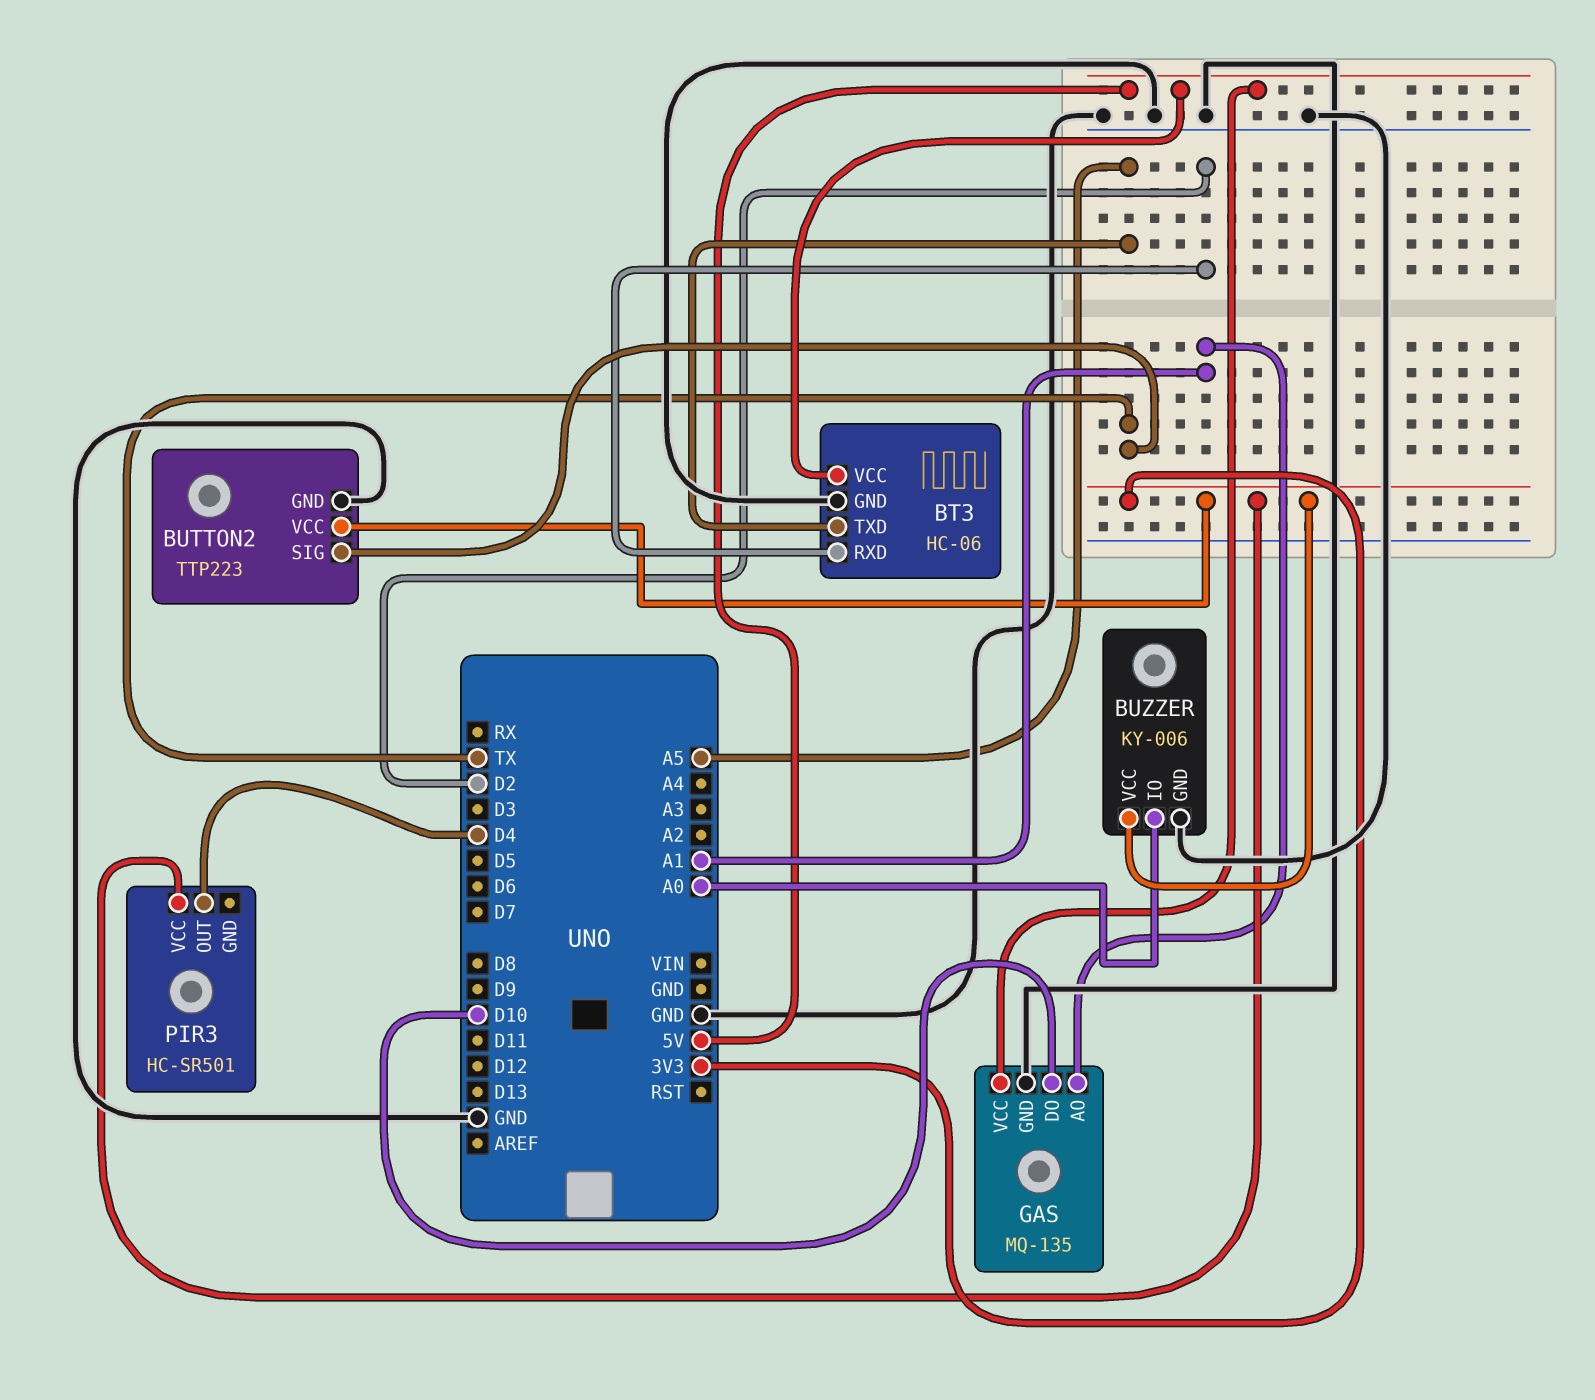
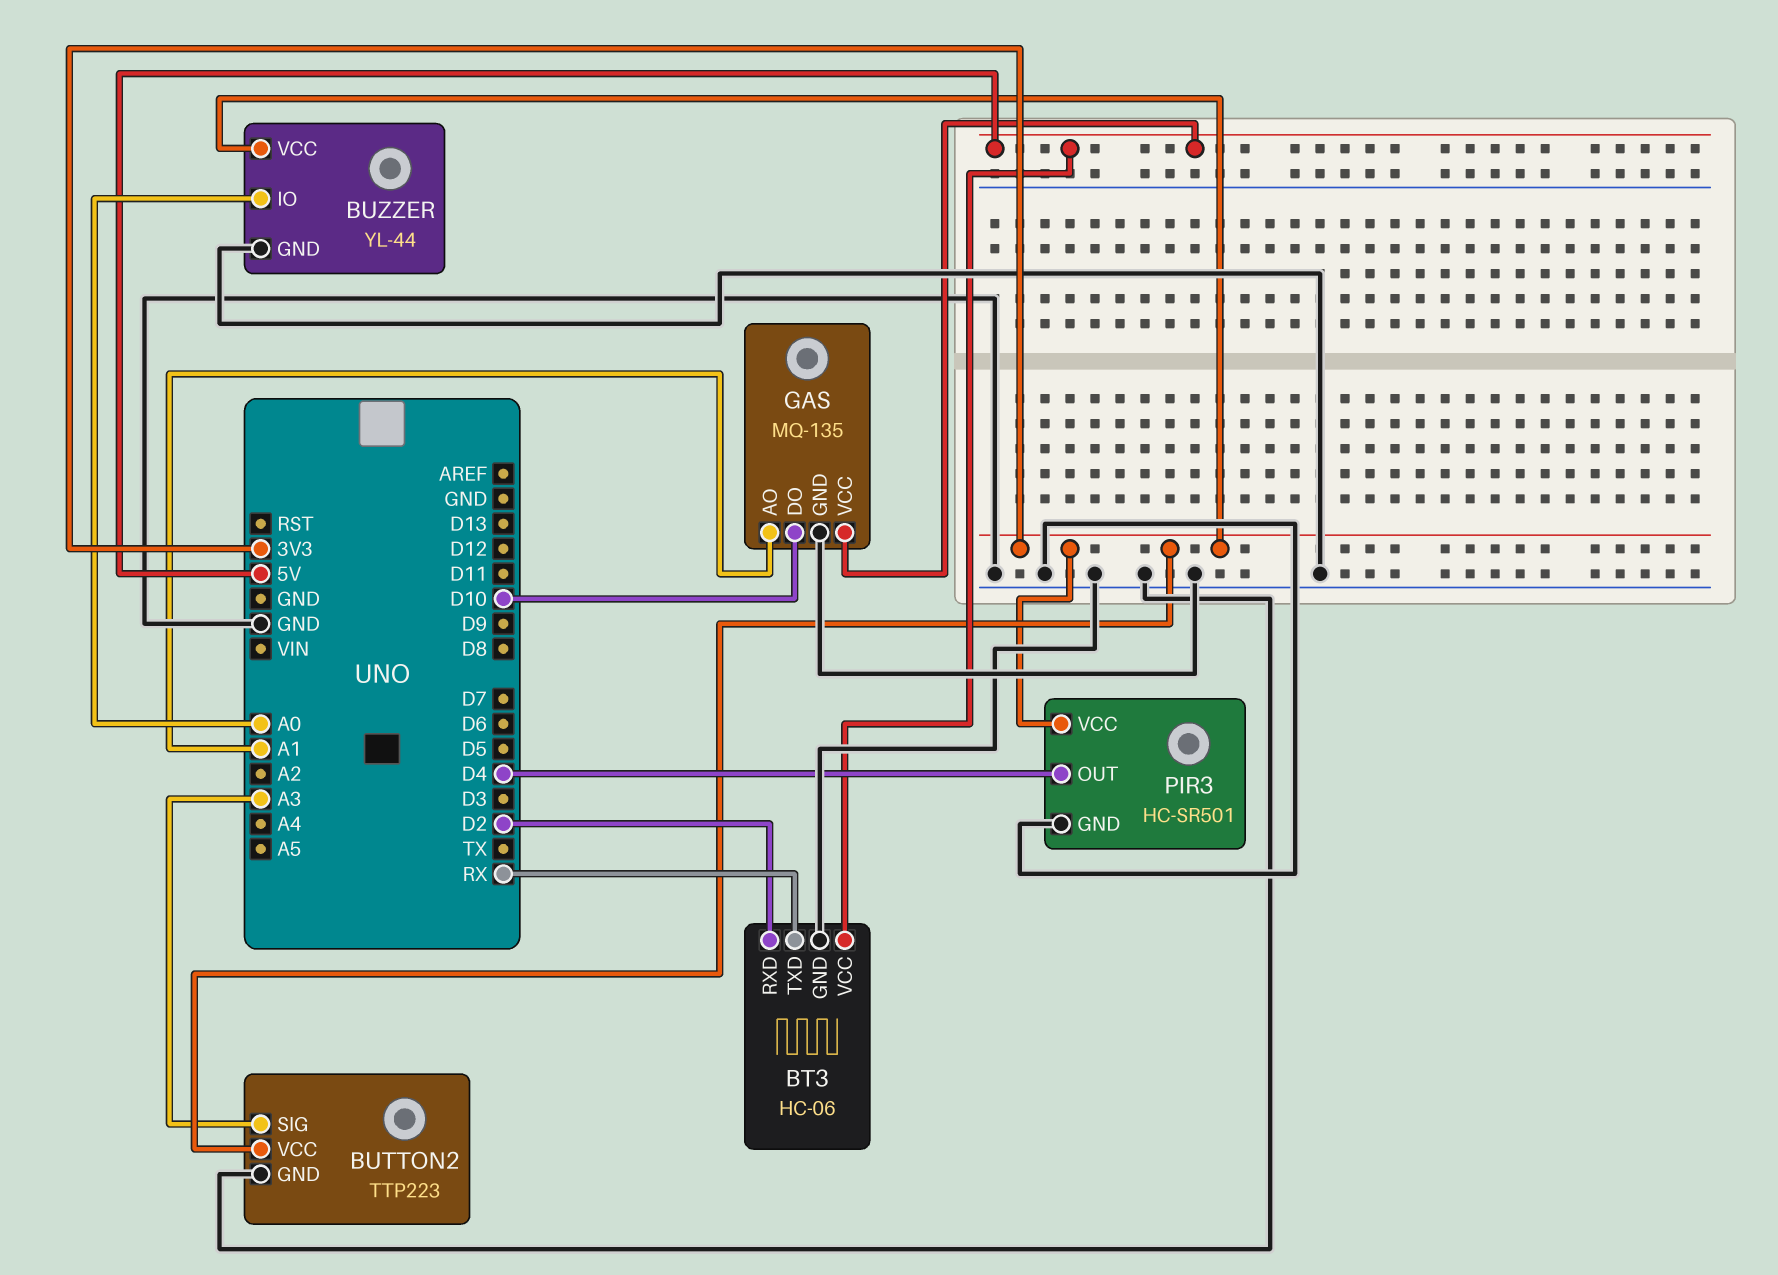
BT3 pin TXD: A5 -> RX
BUTTON2 pin SIG: TX -> A3
BUZZER: KY-006 -> YL-44
PIR3 pin GND: none -> GND

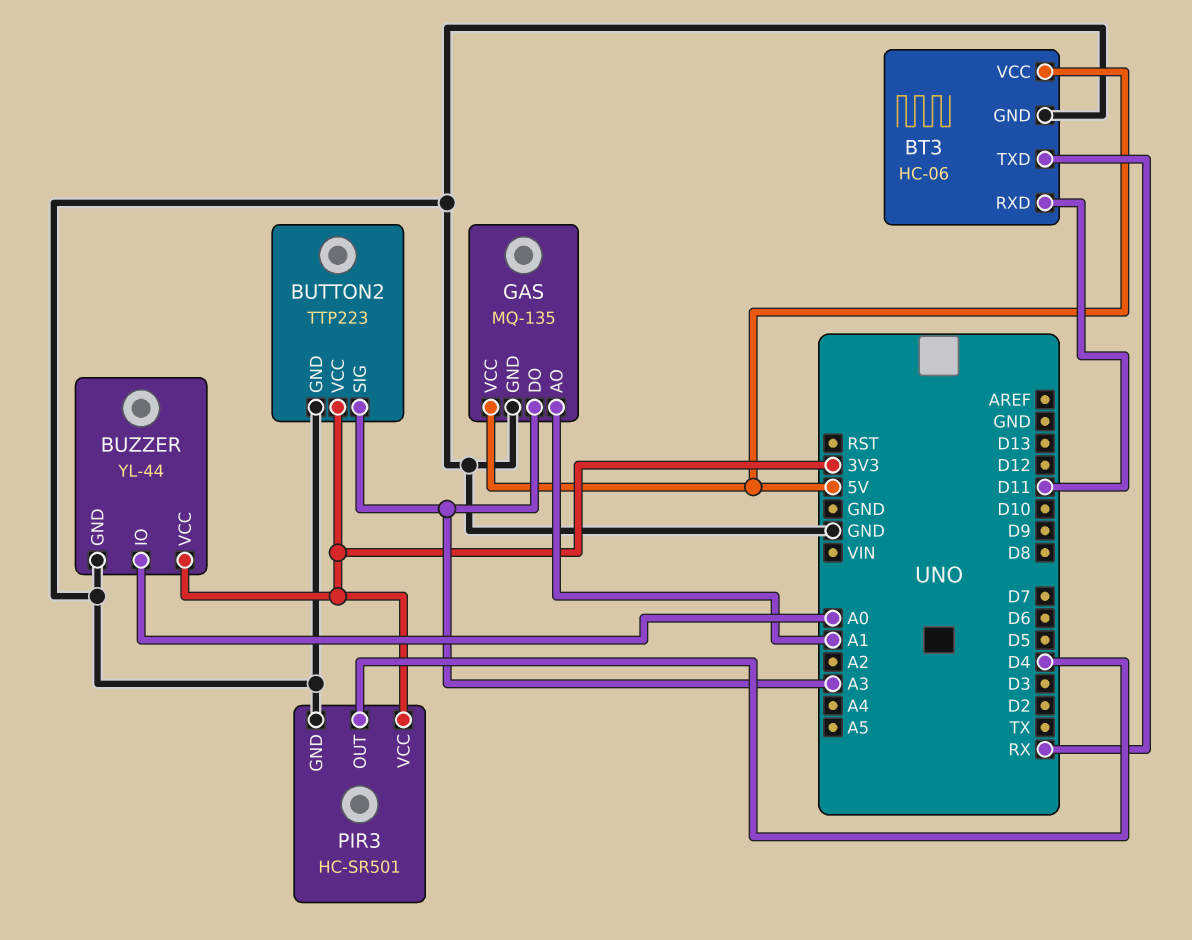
BT3 pin RXD: D2 -> D11
GAS pin DO: D10 -> A3

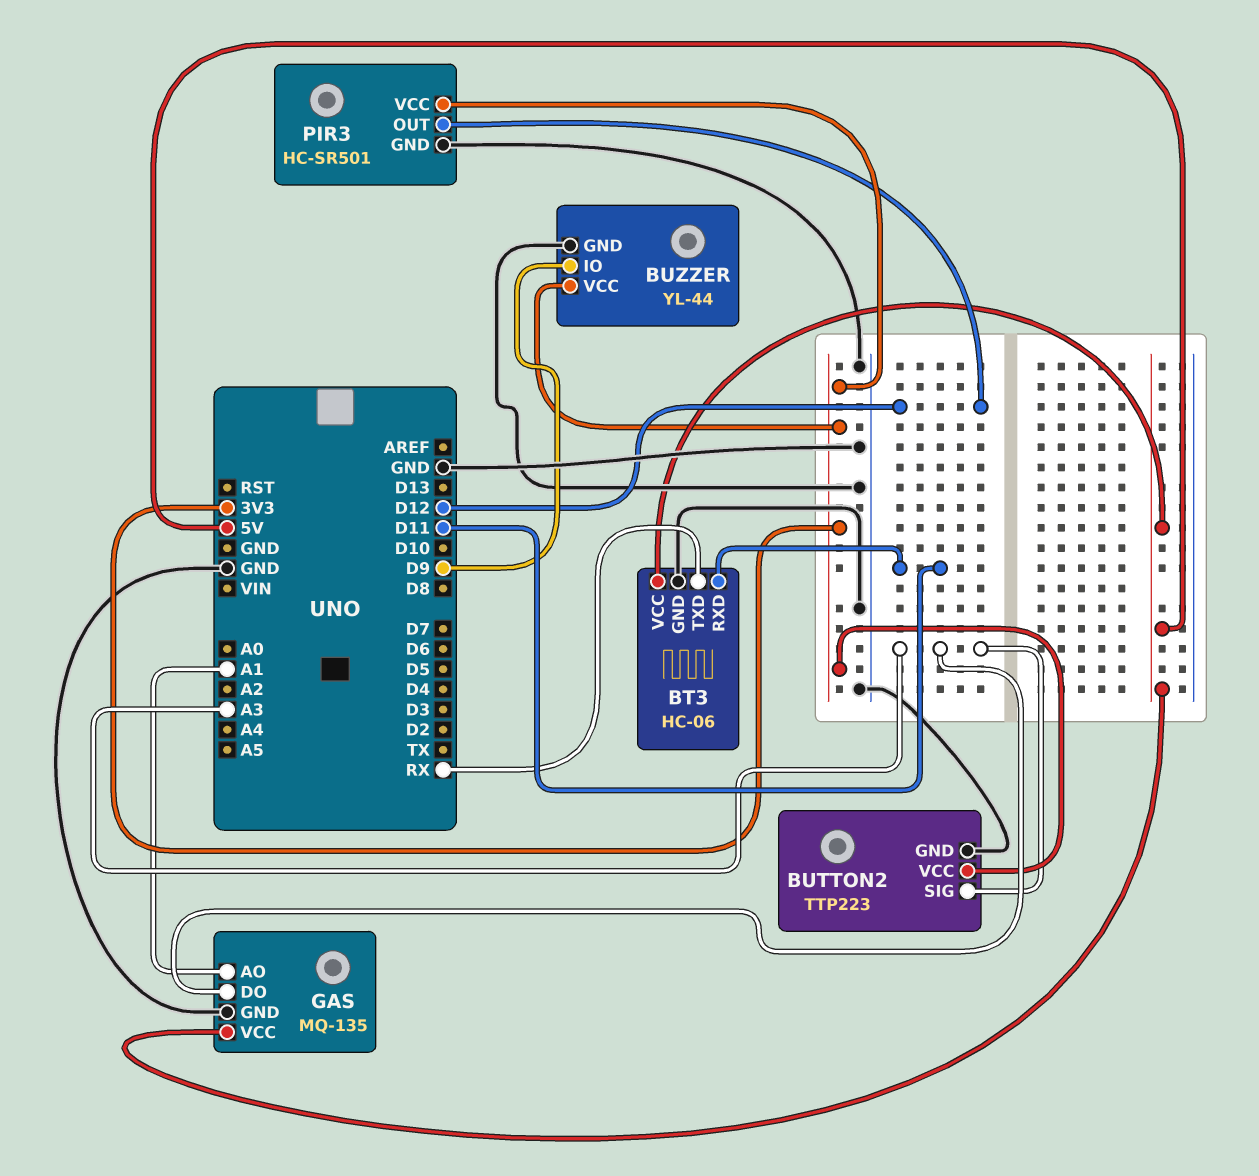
BUZZER pin IO: A0 -> D9
PIR3 pin OUT: D4 -> D12

